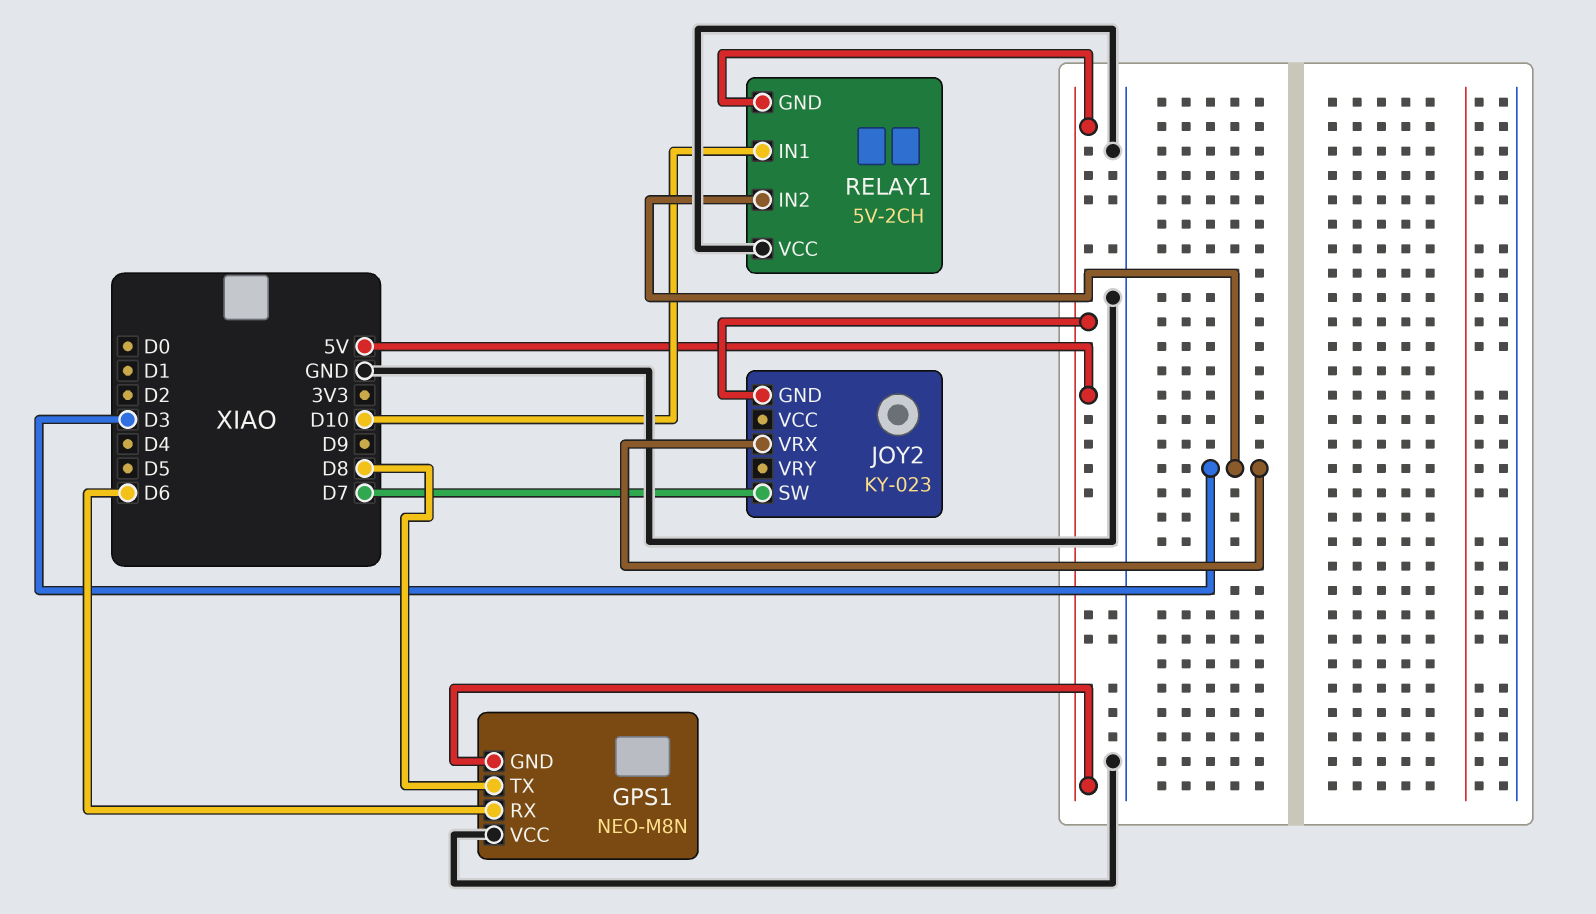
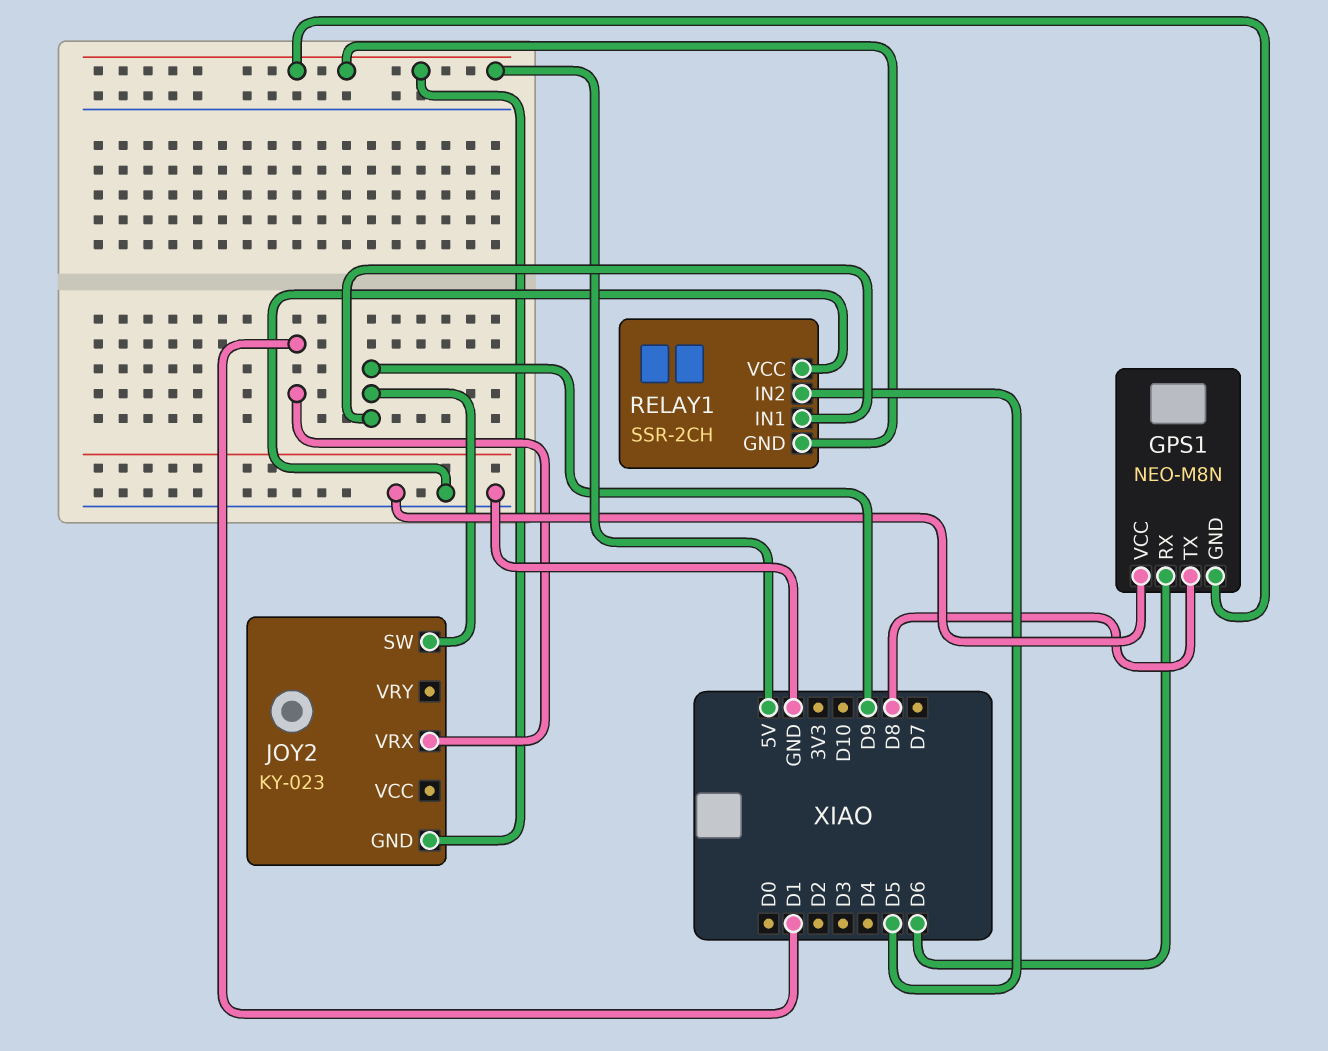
JOY2 pin SW: D7 -> D9
JOY2 pin VRX: D3 -> D1
RELAY1: 5V-2CH -> SSR-2CH
RELAY1 pin IN1: D10 -> D9
RELAY1 pin IN2: D3 -> D5

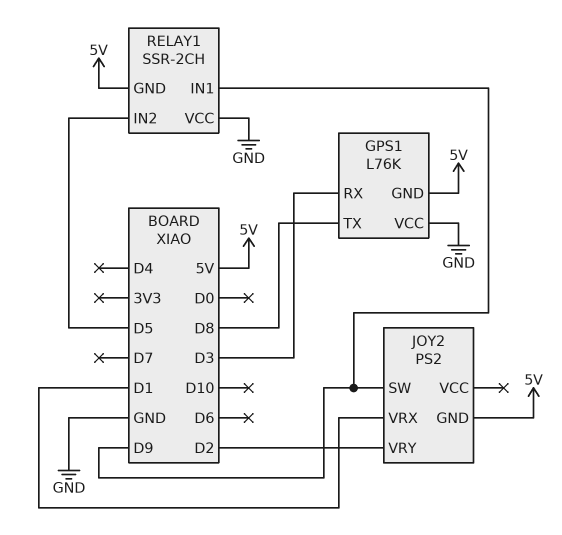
GPS1: NEO-M8N -> L76K
GPS1 pin RX: D6 -> D3
JOY2: KY-023 -> PS2
JOY2 pin VRY: none -> D2

